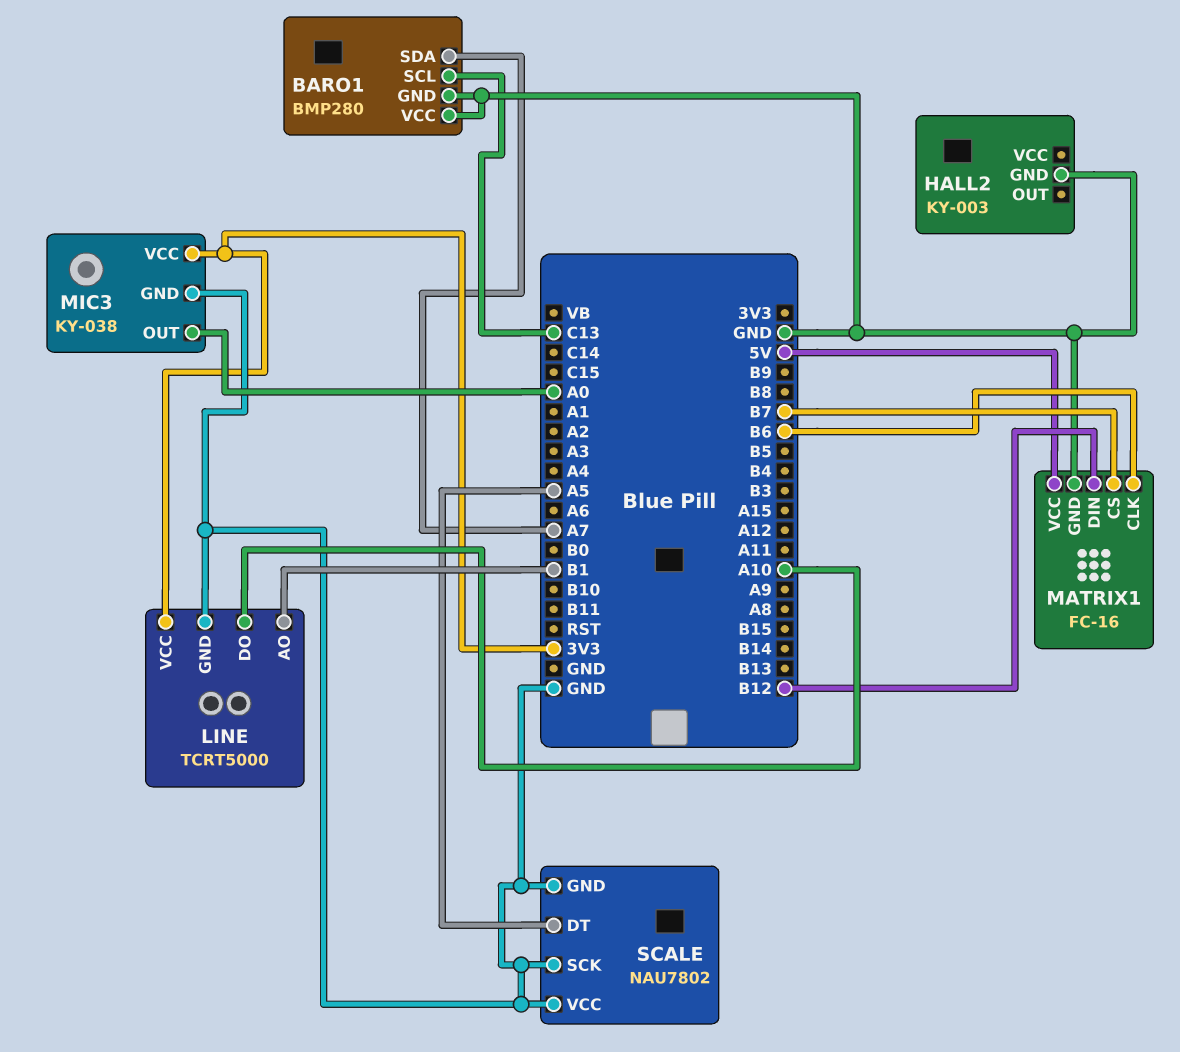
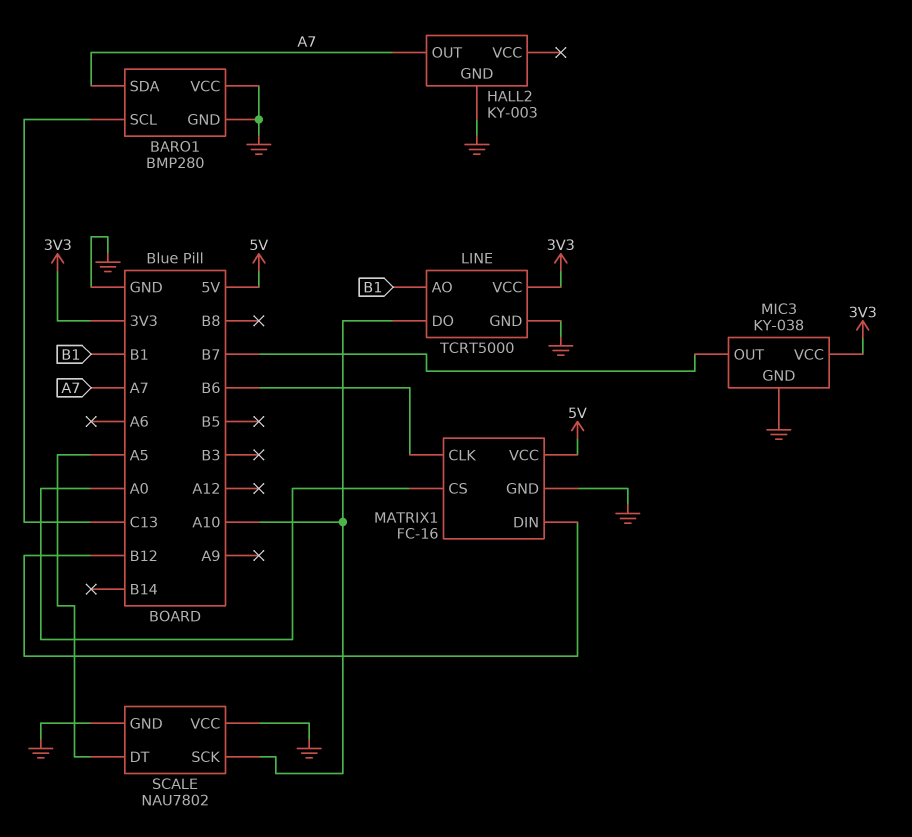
HALL2 pin OUT: none -> A7
MATRIX1 pin CS: B7 -> A0
MIC3 pin OUT: A0 -> B7
SCALE pin SCK: GND -> A10

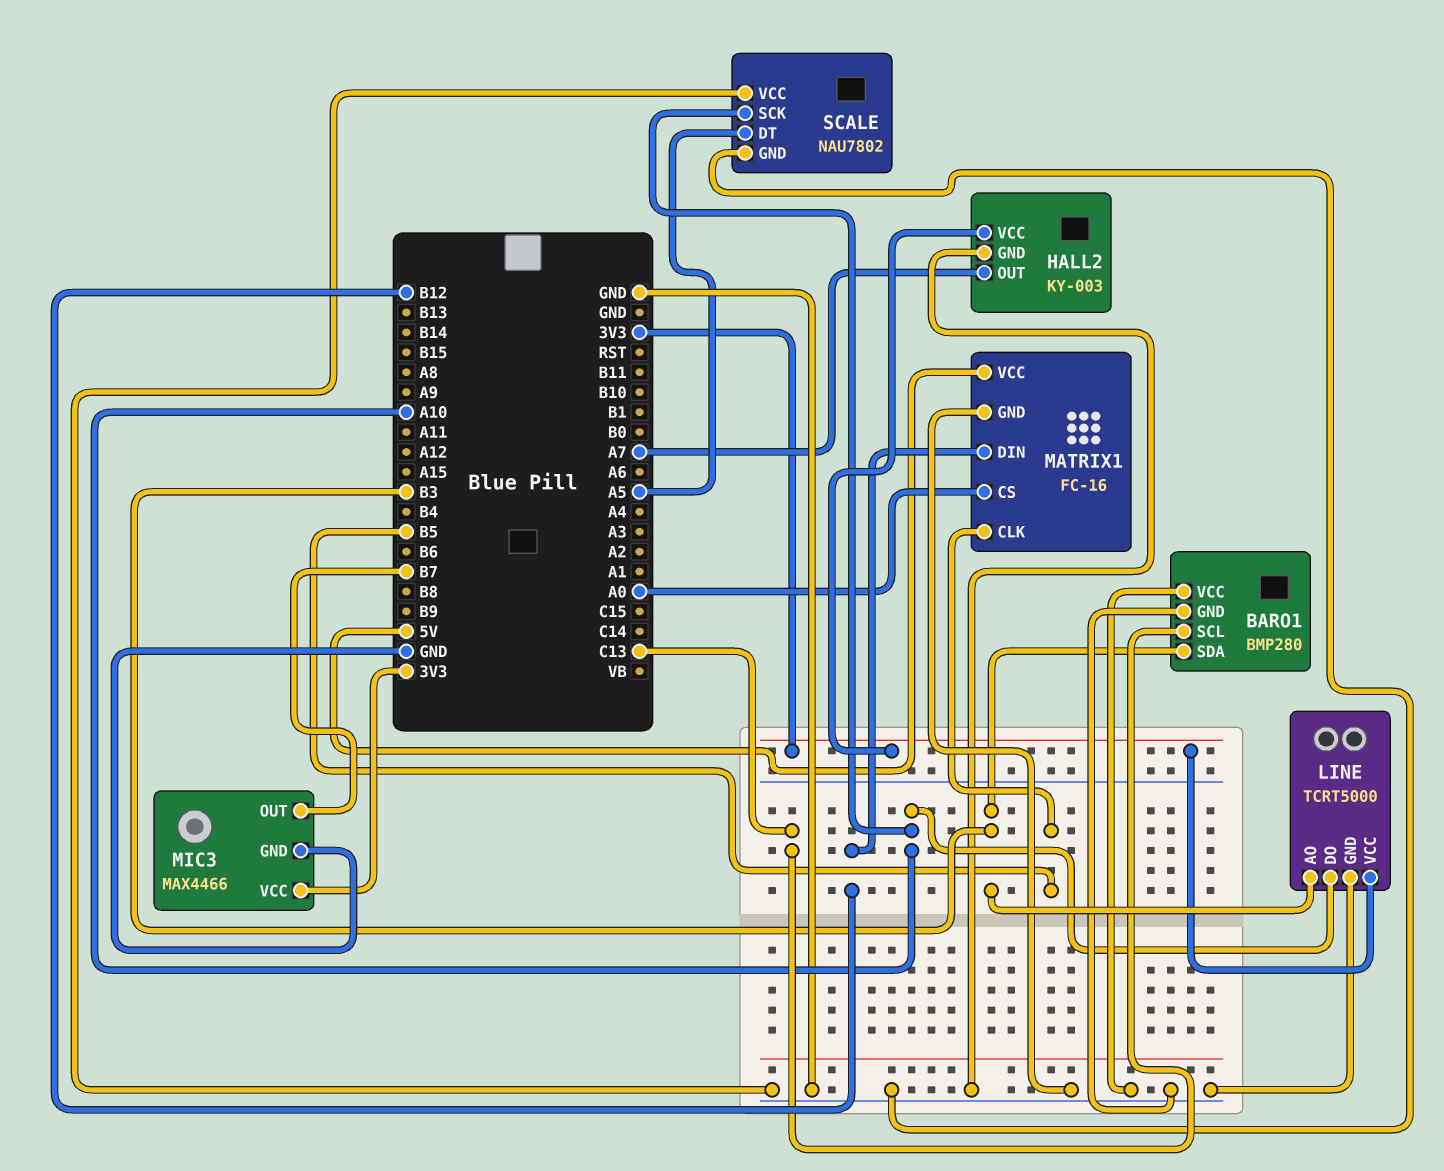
BARO1 pin SDA: A7 -> B3
HALL2 pin VCC: none -> 3V3
LINE pin AO: B1 -> B3
MATRIX1 pin CLK: B6 -> B5
MIC3: KY-038 -> MAX4466

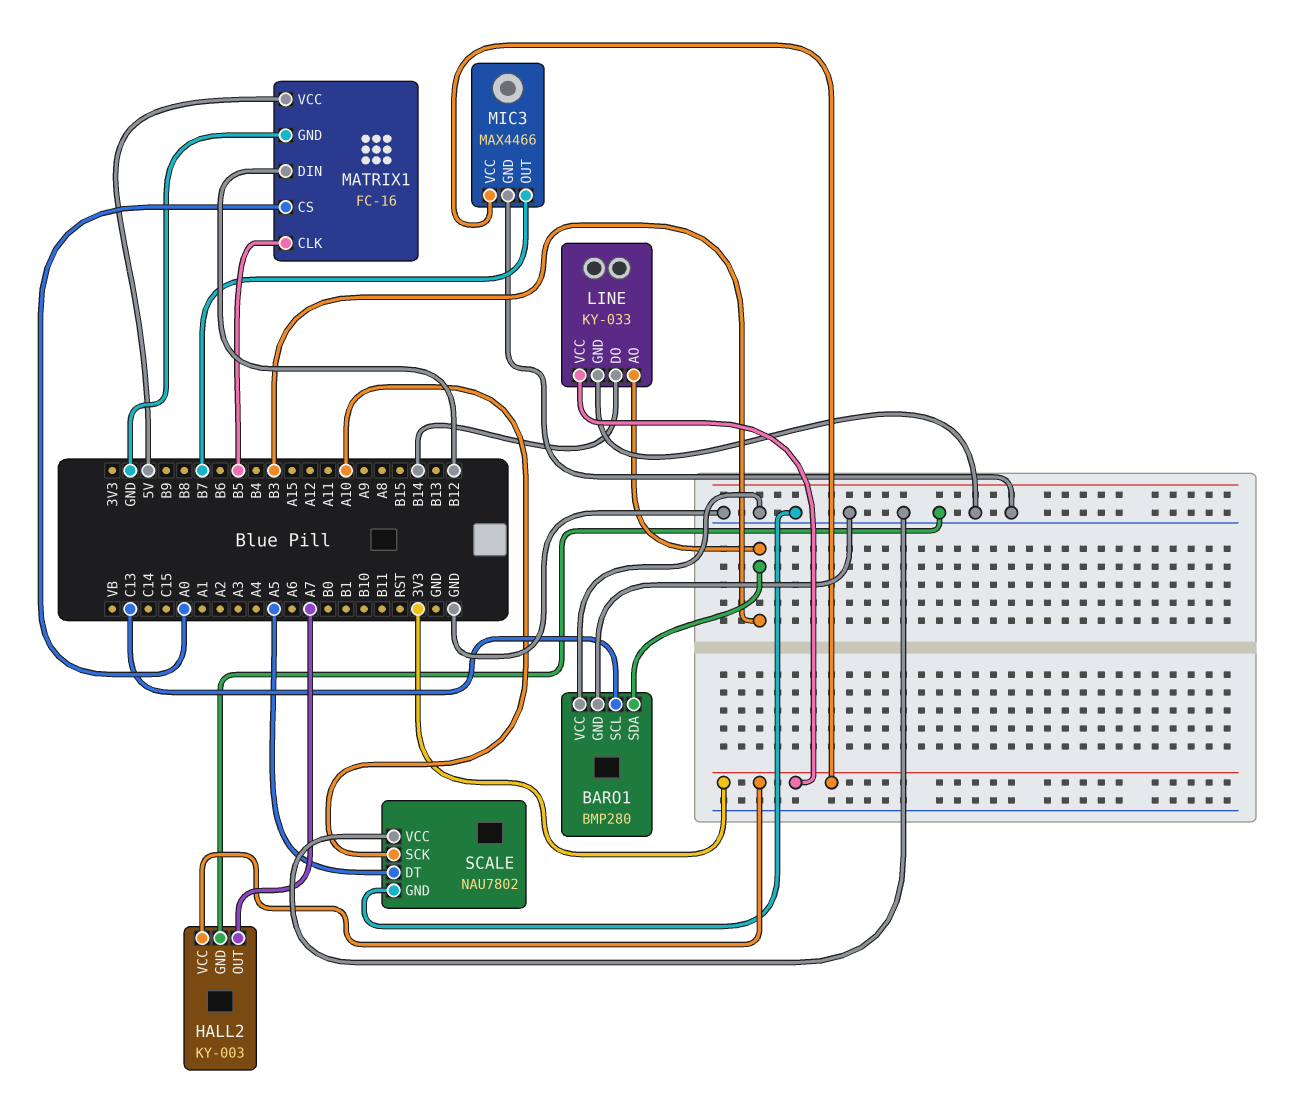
LINE: TCRT5000 -> KY-033
LINE pin DO: A10 -> B14

